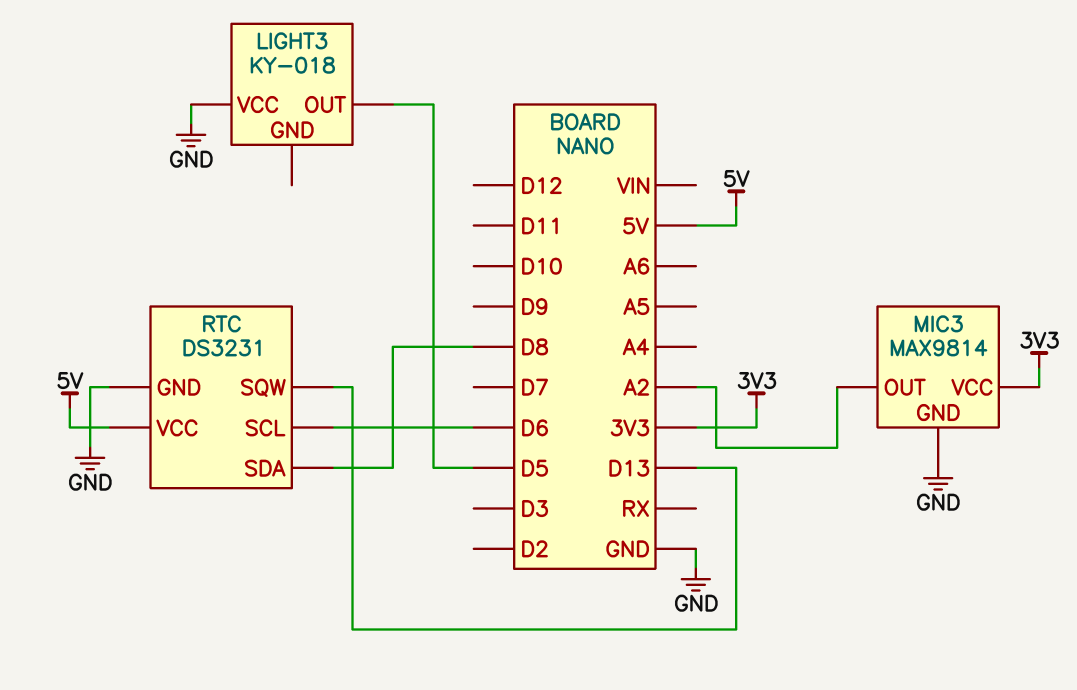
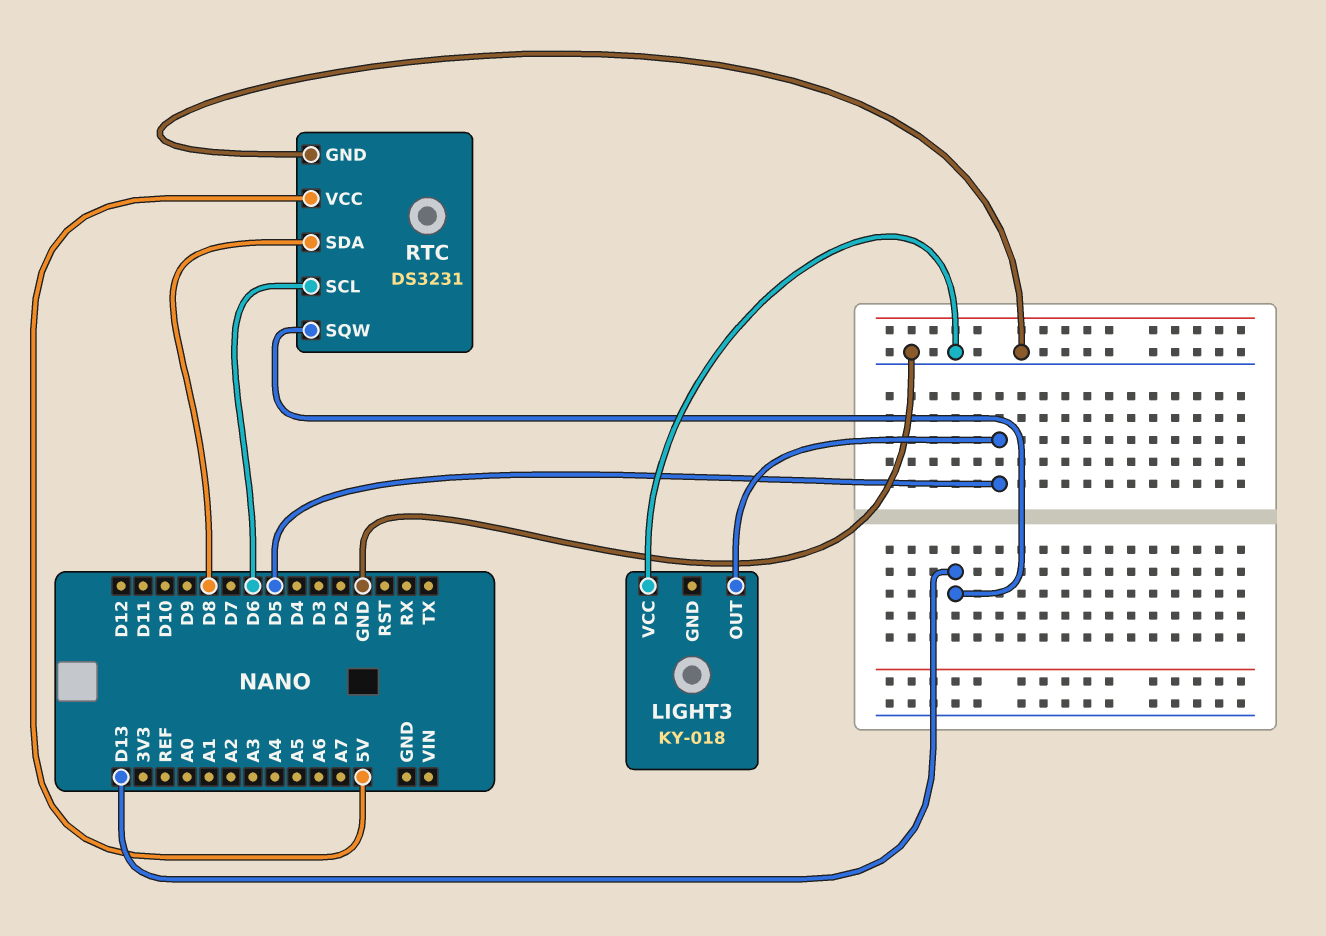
MIC3: MAX9814 -> none
MIC3 pin GND: GND -> none
MIC3 pin OUT: A2 -> none
MIC3 pin VCC: 3V3 -> none

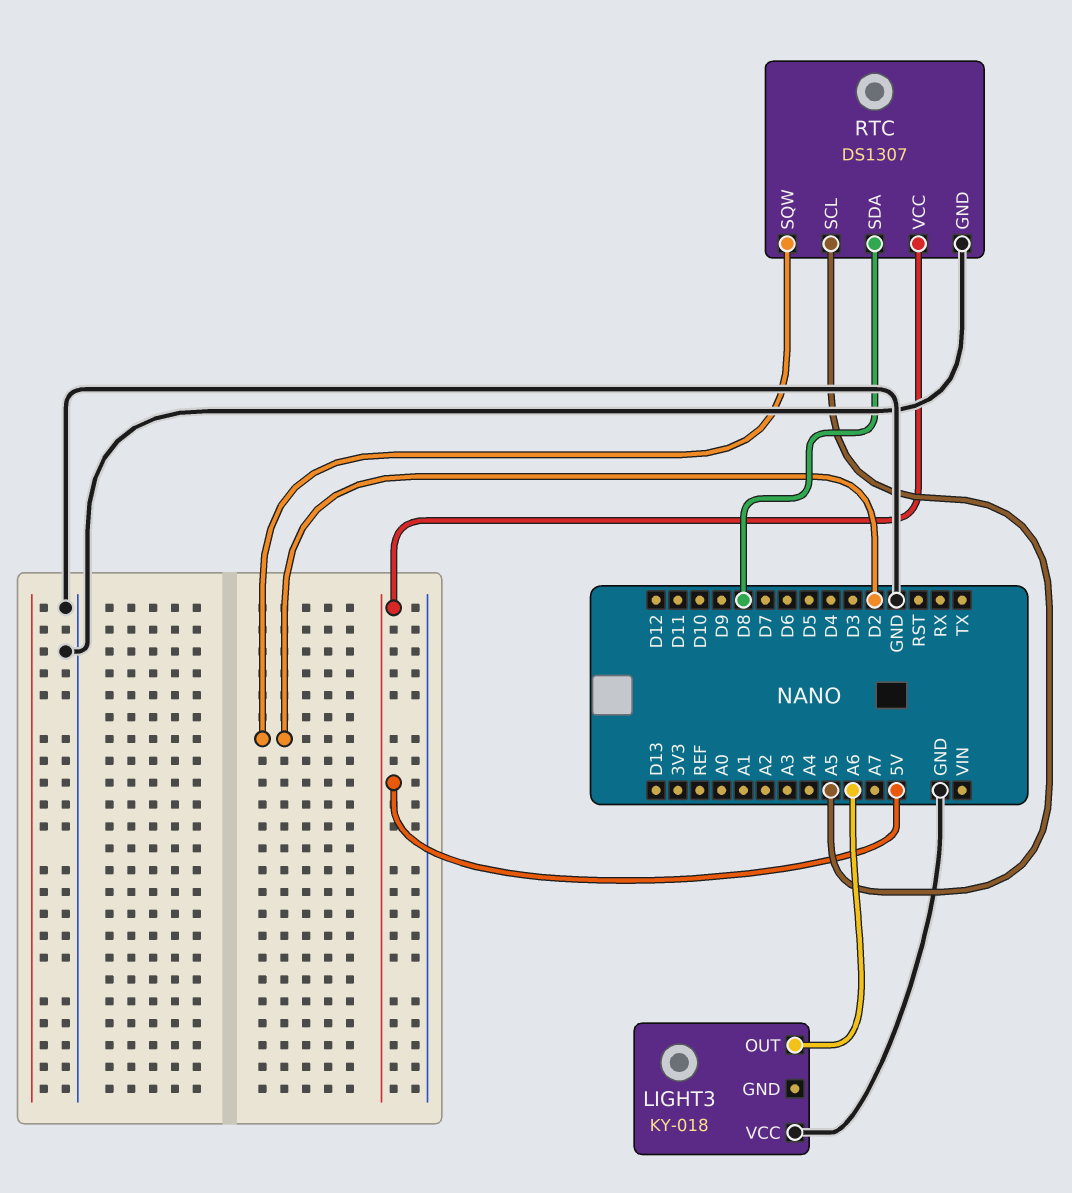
LIGHT3 pin OUT: D5 -> A6
RTC: DS3231 -> DS1307
RTC pin SCL: D6 -> A5
RTC pin SQW: D13 -> D2

